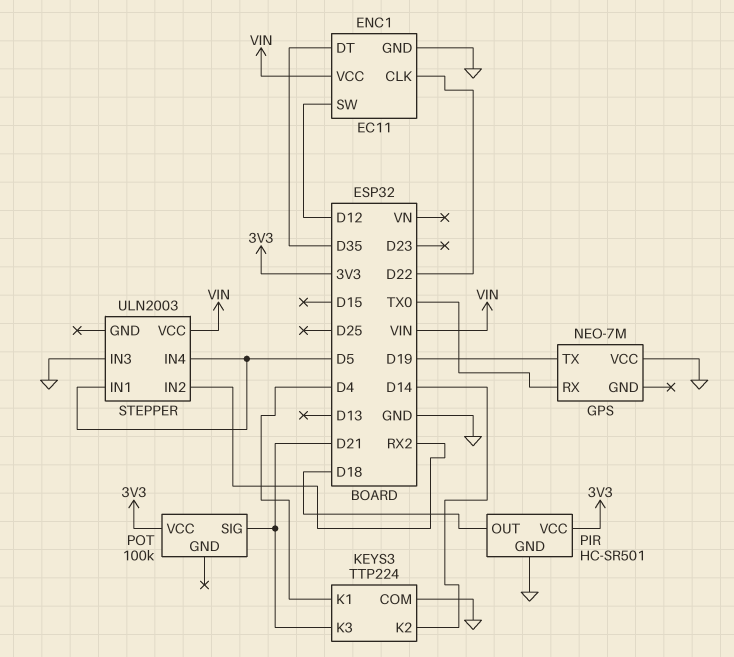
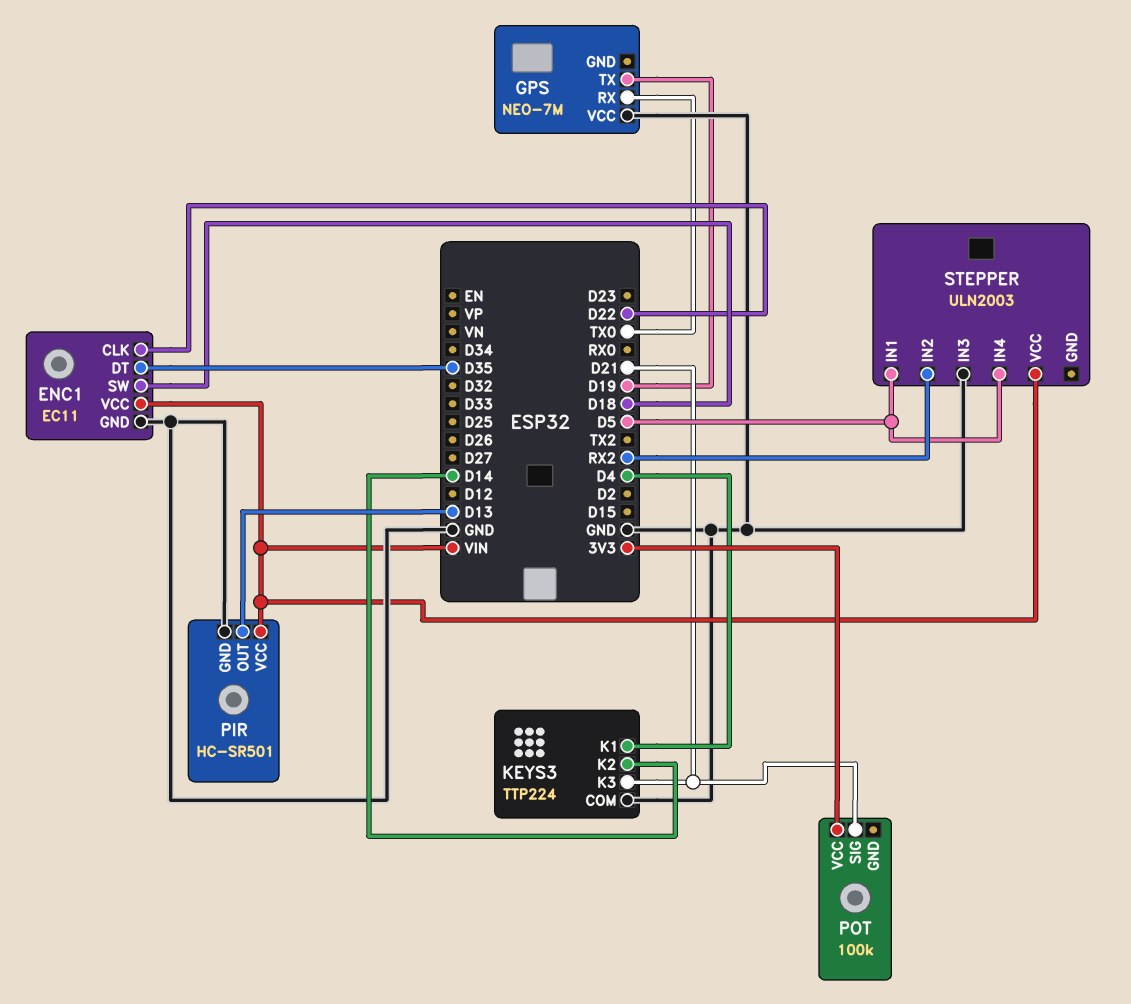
ENC1 pin SW: D12 -> D18
PIR pin OUT: D18 -> D13
PIR pin VCC: 3V3 -> VIN

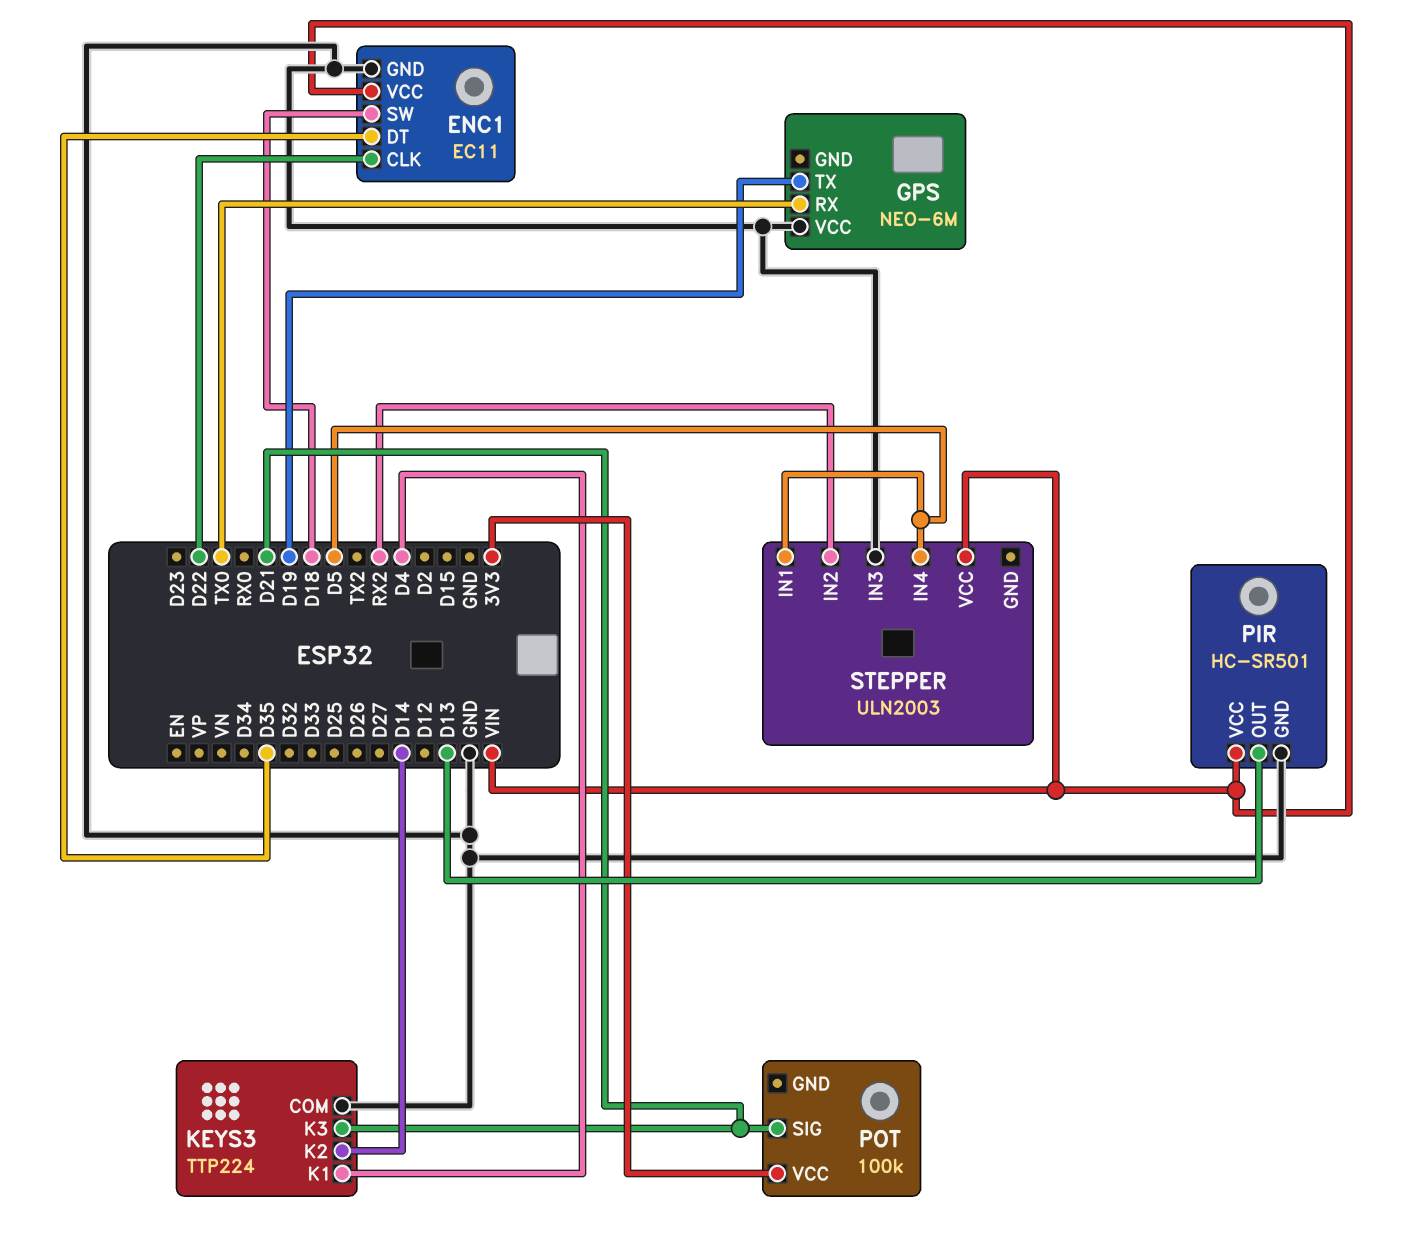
GPS: NEO-7M -> NEO-6M

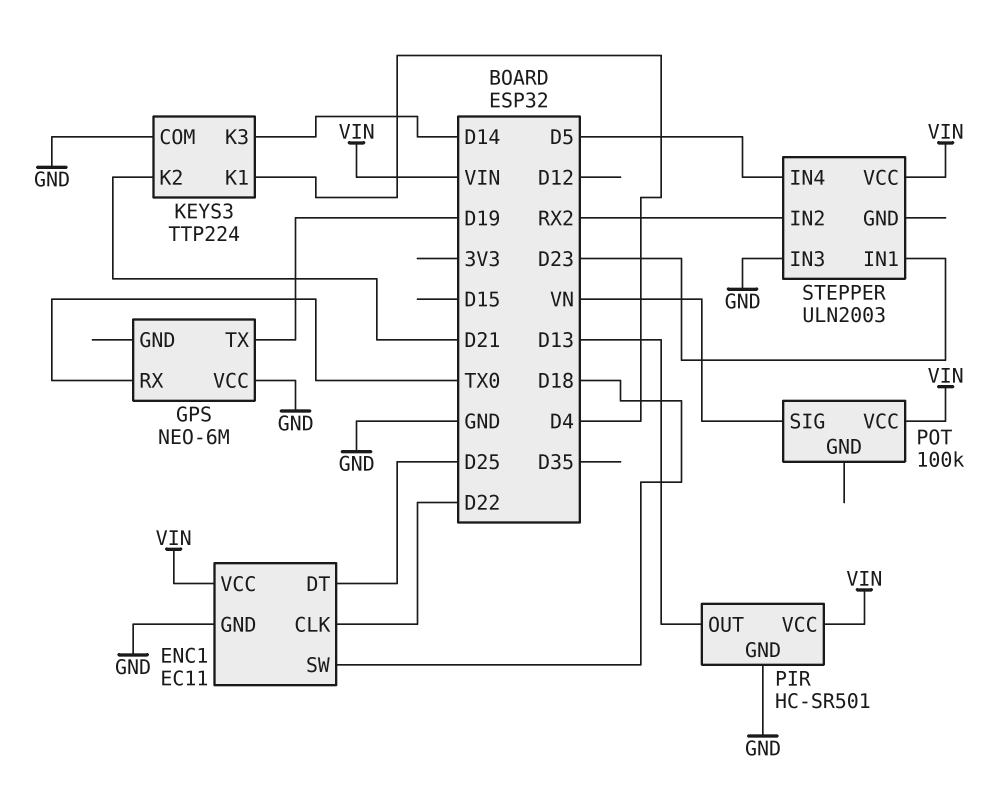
ENC1 pin DT: D35 -> D25
KEYS3 pin K2: D14 -> D21
KEYS3 pin K3: D21 -> D14
POT pin SIG: D21 -> VN
POT pin VCC: 3V3 -> VIN
STEPPER pin IN1: D5 -> D23

